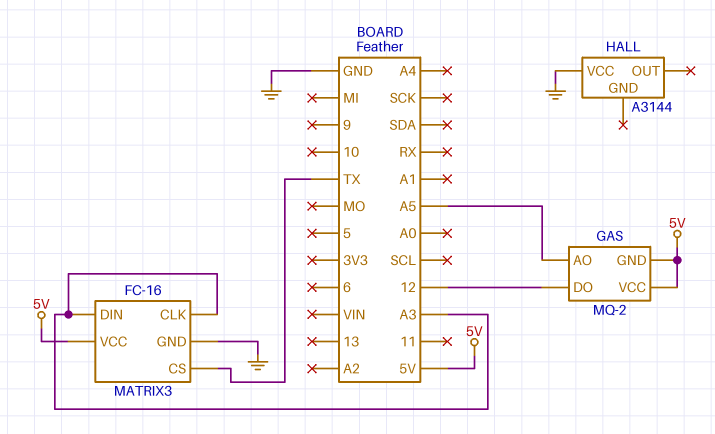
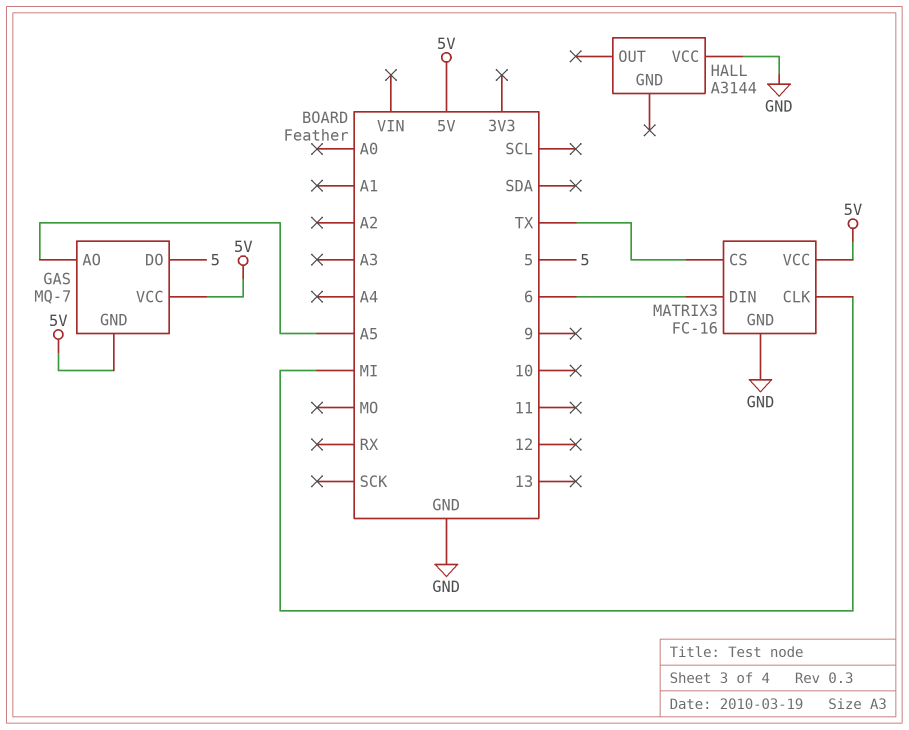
GAS: MQ-2 -> MQ-7
GAS pin DO: 12 -> 5
MATRIX3 pin CLK: A3 -> MI
MATRIX3 pin DIN: A3 -> 6

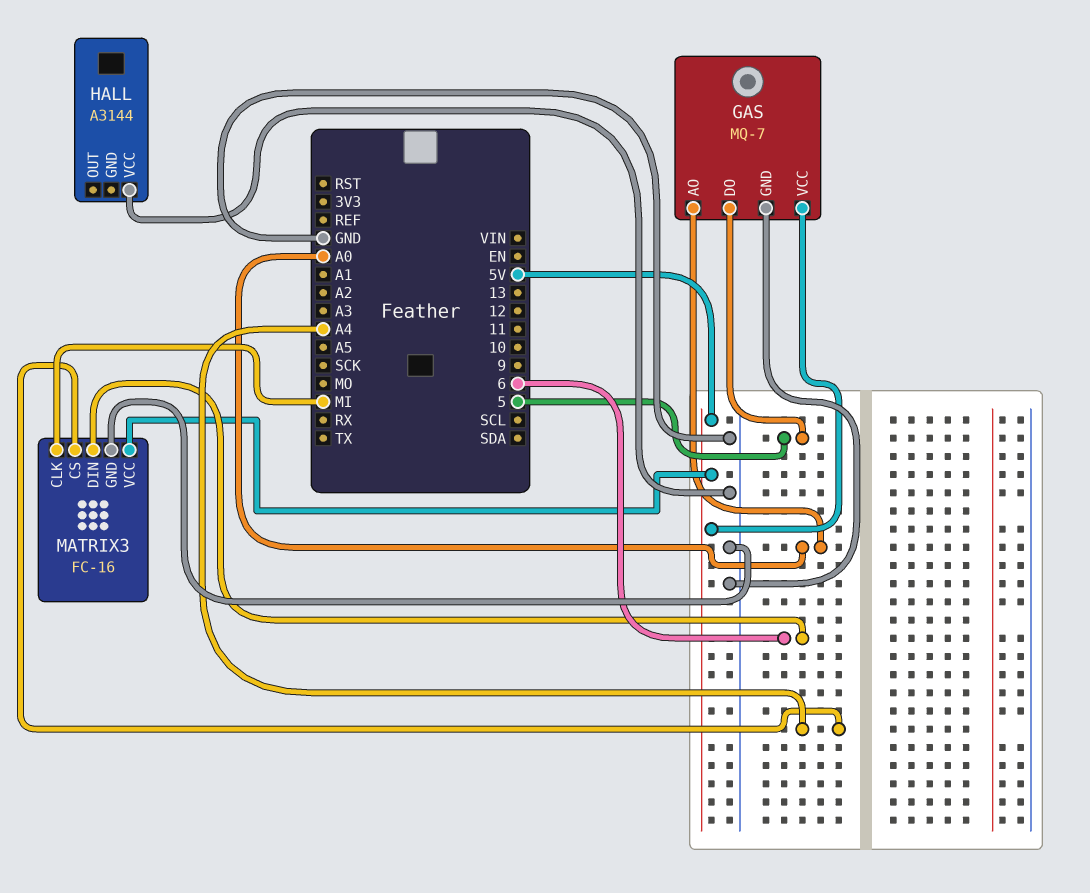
GAS pin AO: A5 -> A0
GAS pin GND: 5V -> GND
MATRIX3 pin CS: TX -> A4

